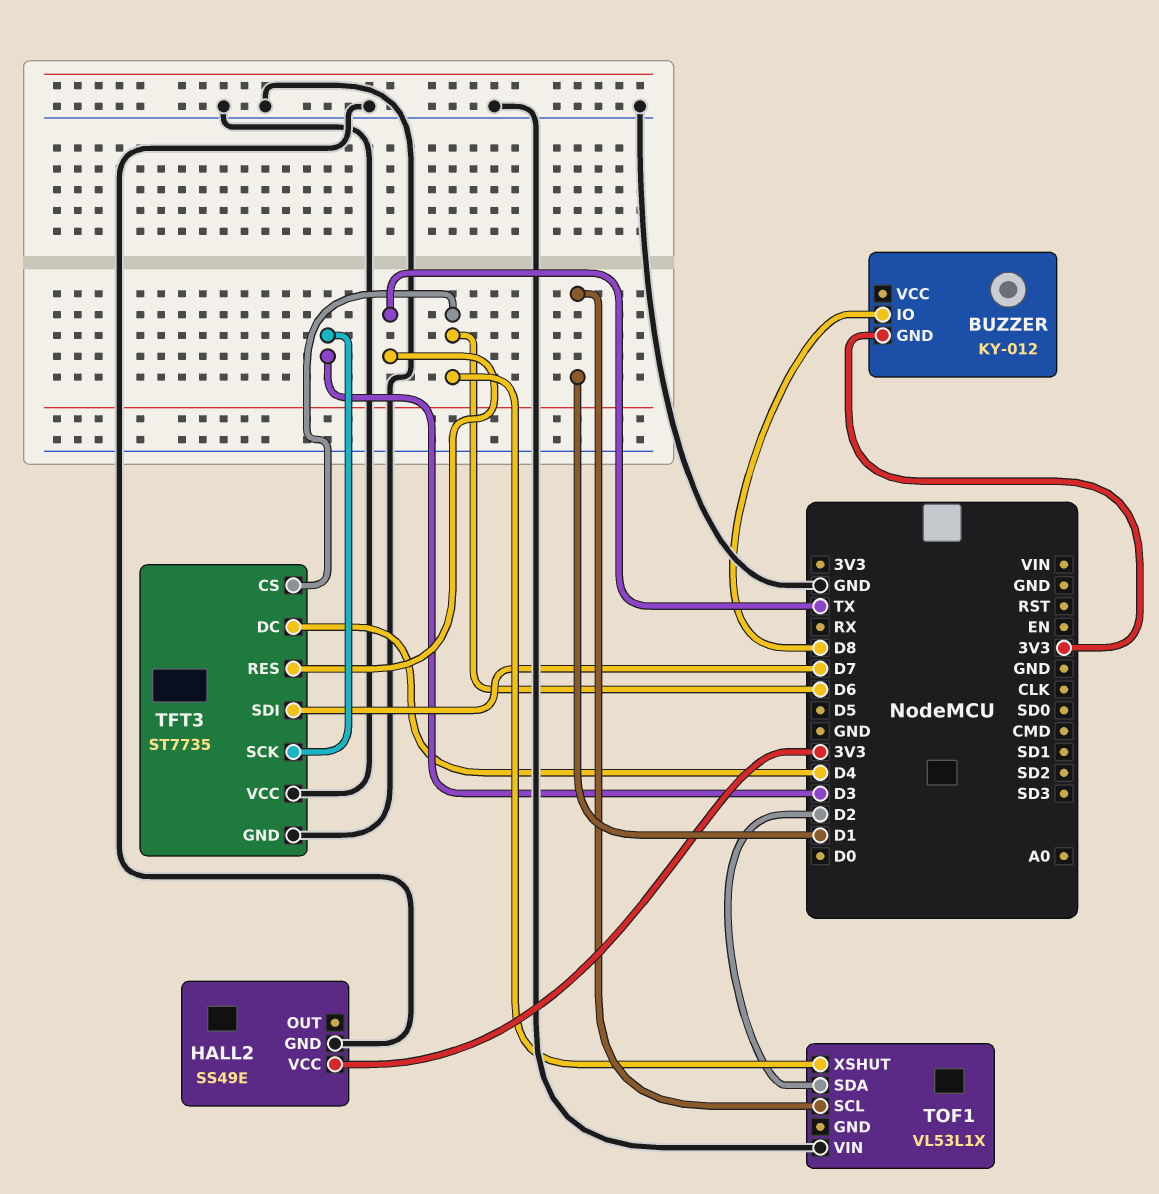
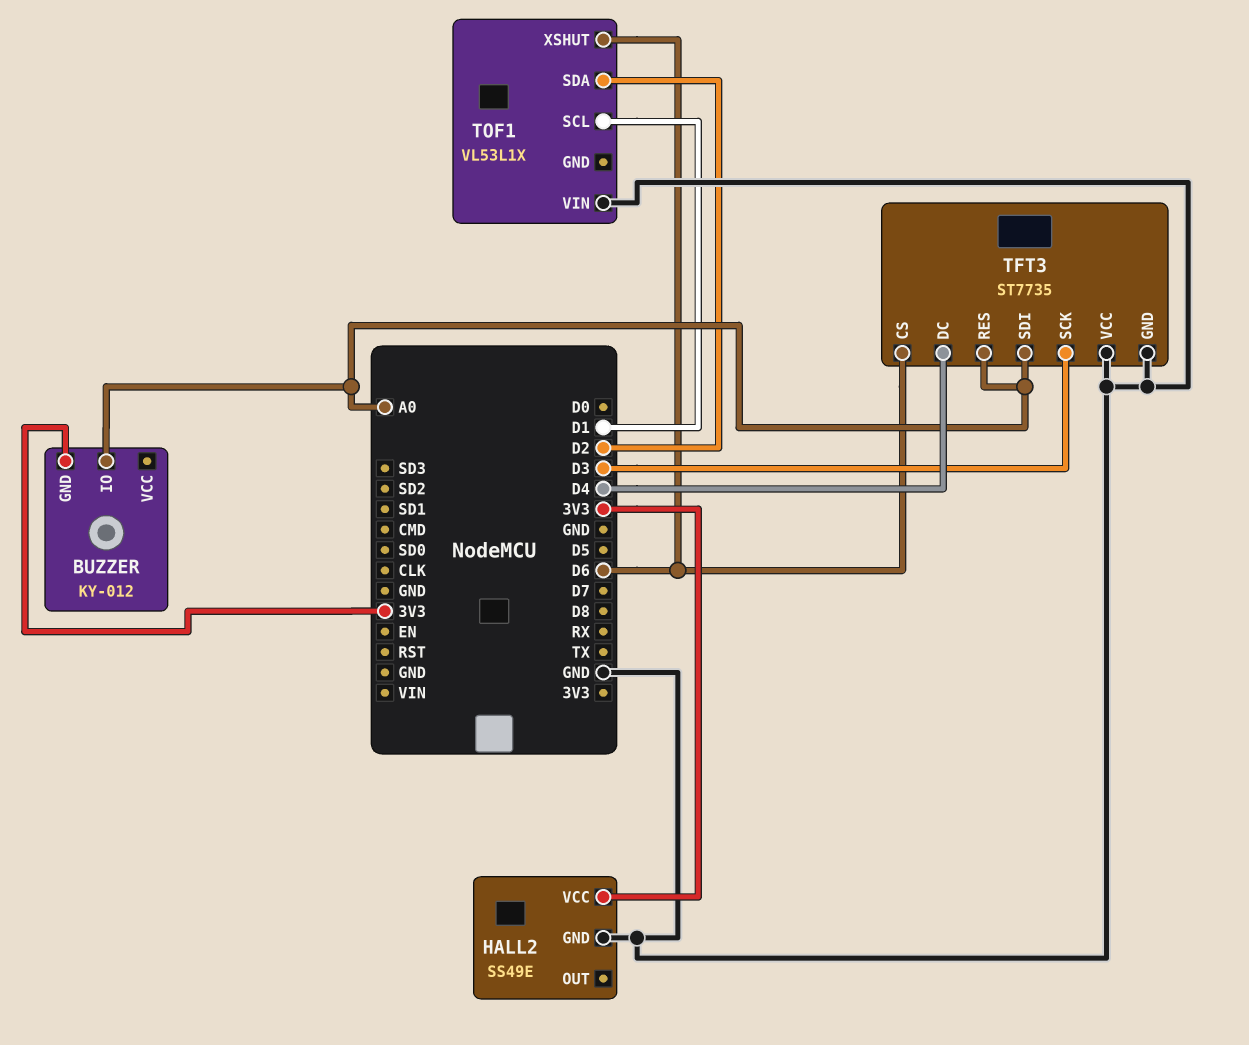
BUZZER pin IO: D8 -> A0
TFT3 pin RES: TX -> A0
TFT3 pin SDI: D7 -> A0

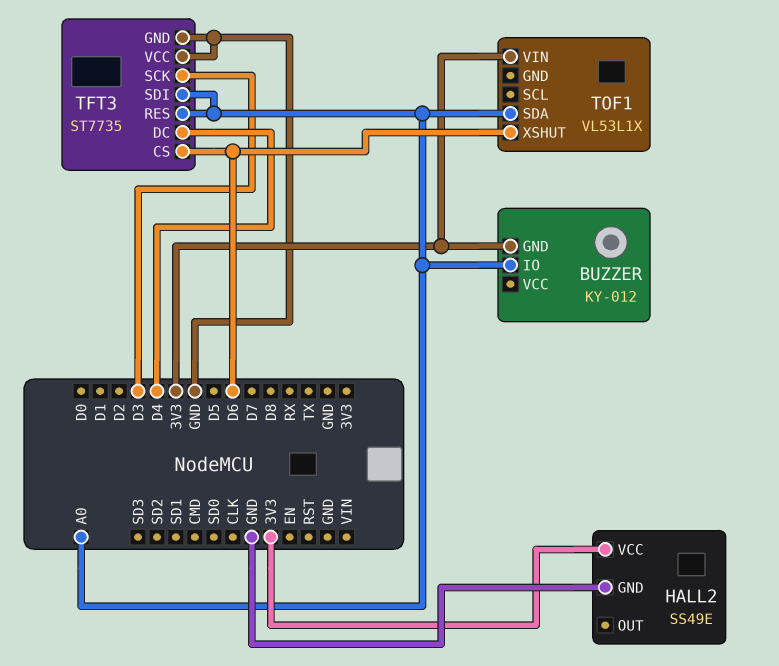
TOF1 pin SCL: D1 -> none
TOF1 pin SDA: D2 -> A0
TOF1 pin VIN: GND -> 3V3

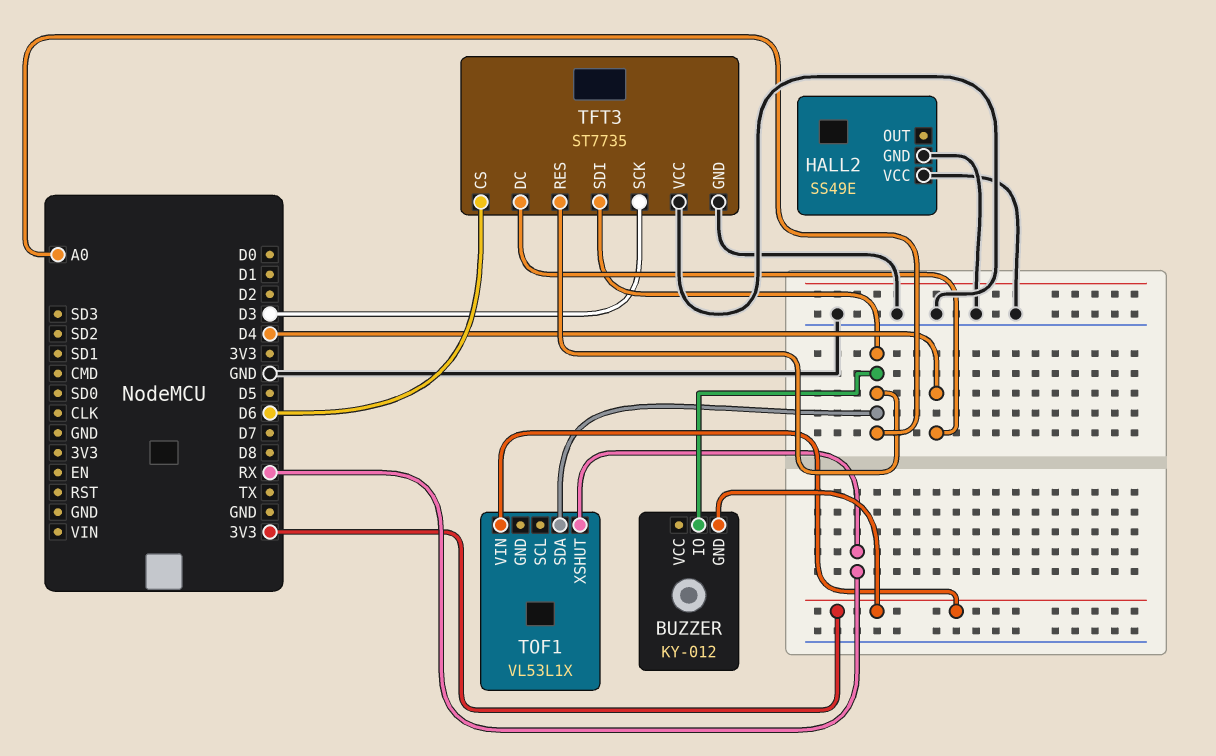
HALL2 pin VCC: 3V3 -> GND
TOF1 pin XSHUT: D6 -> RX

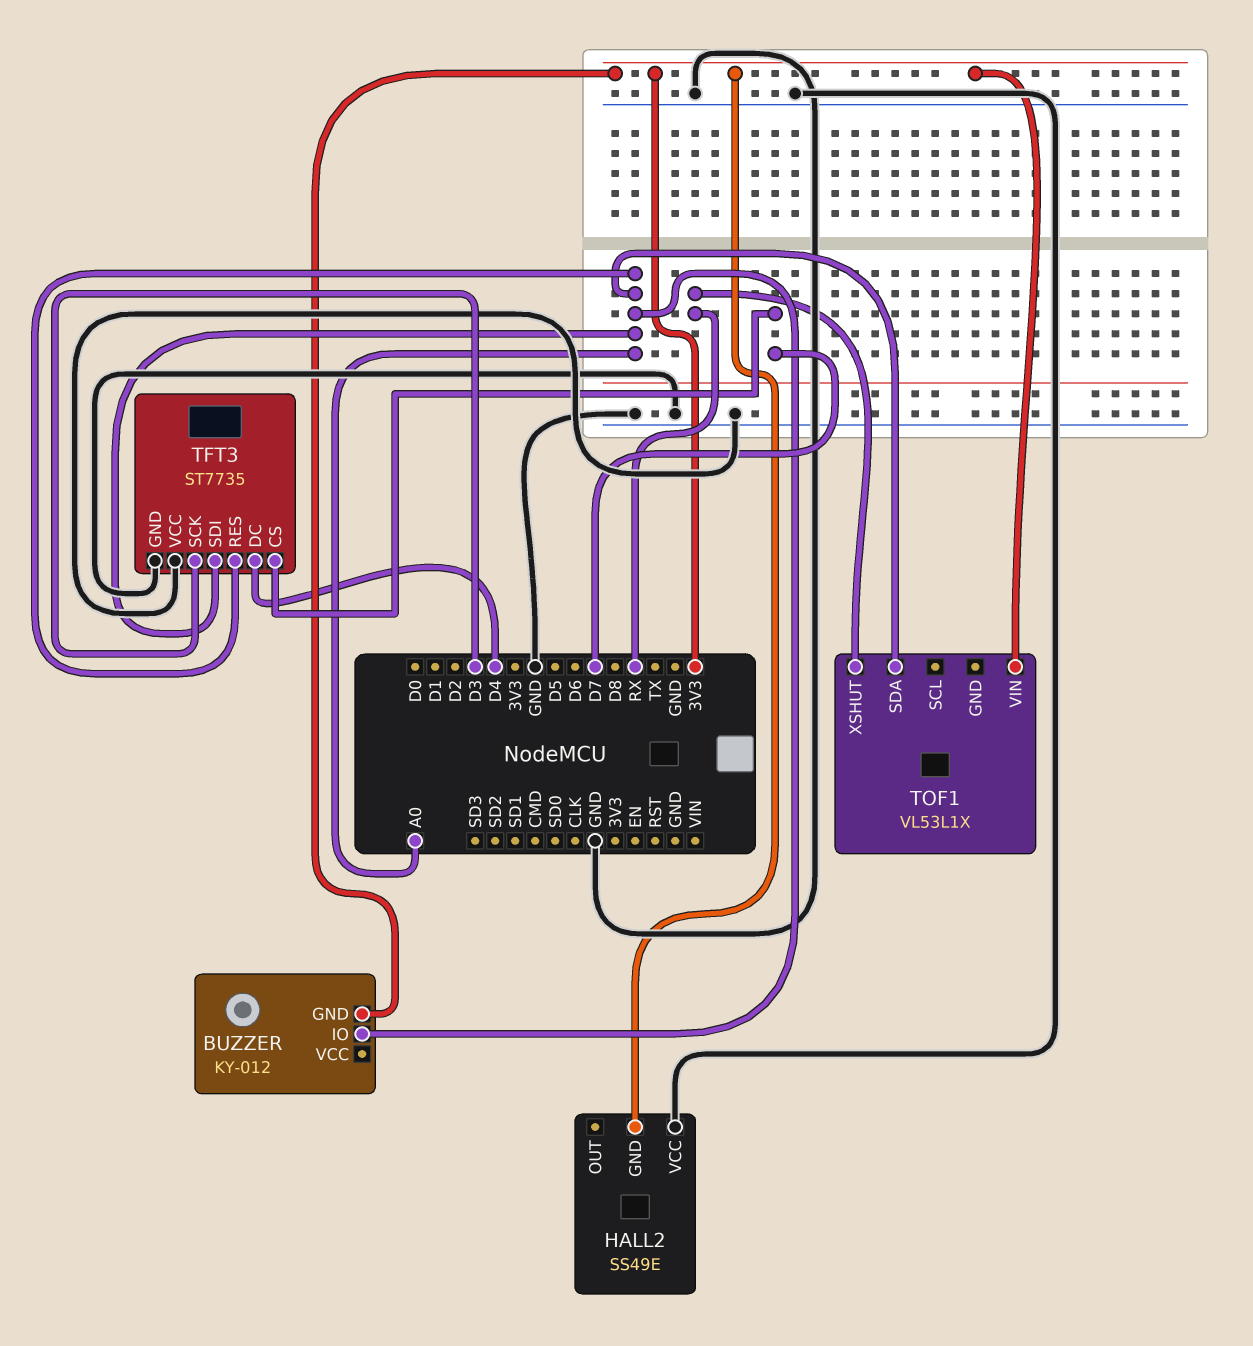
HALL2 pin GND: GND -> 3V3
TFT3 pin CS: D6 -> D7

